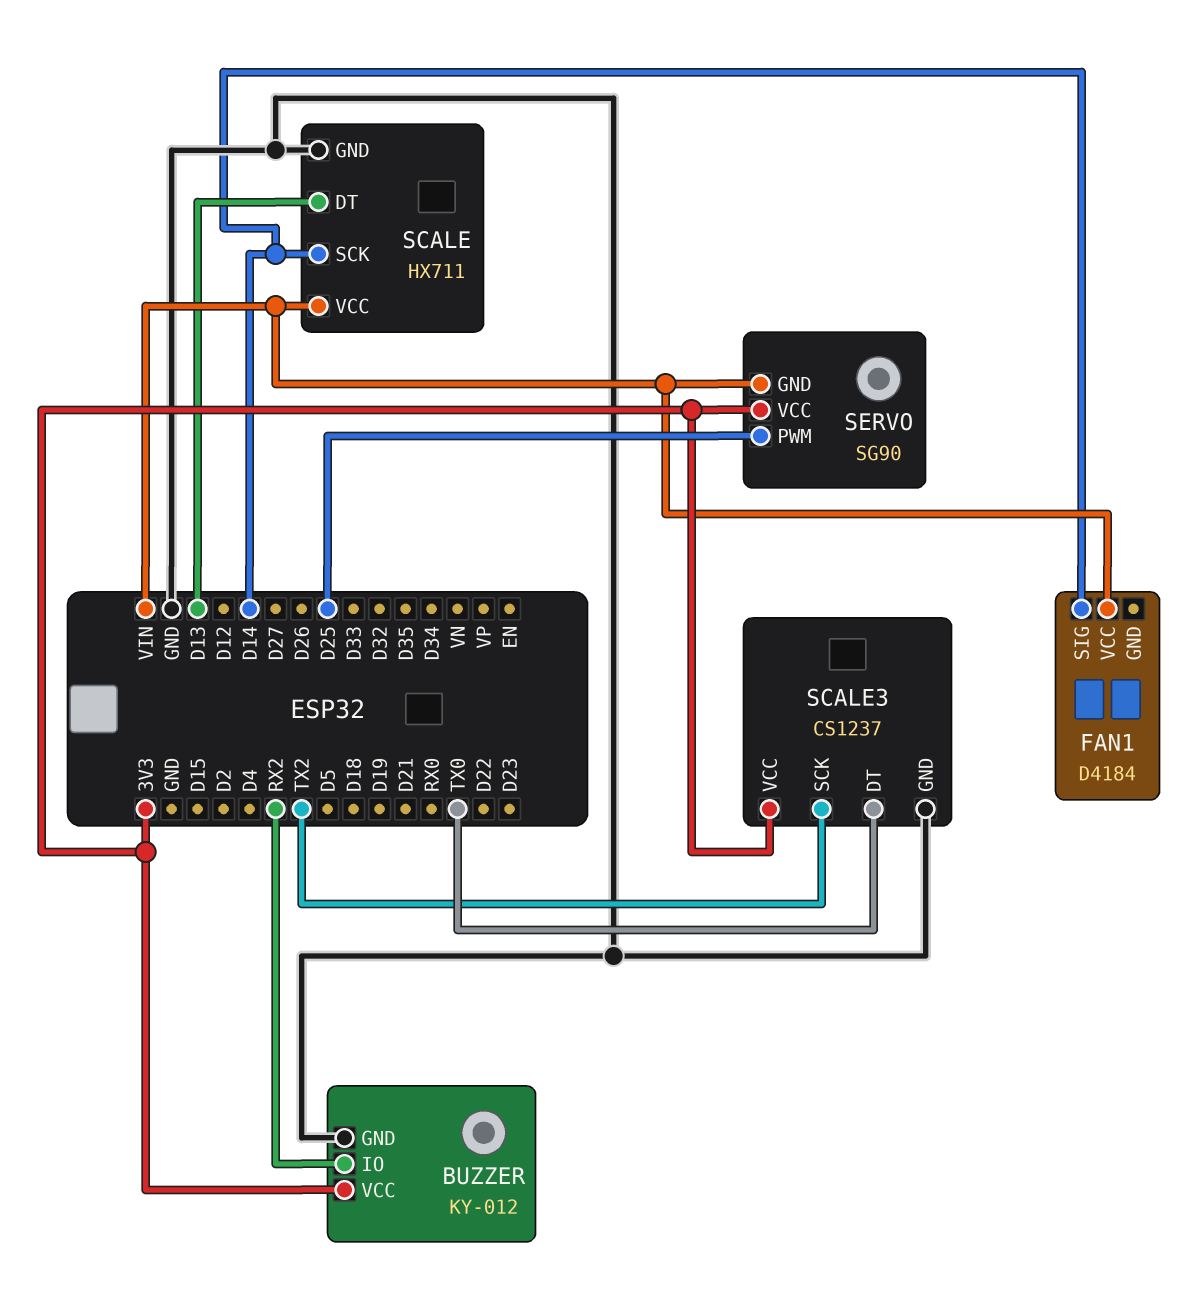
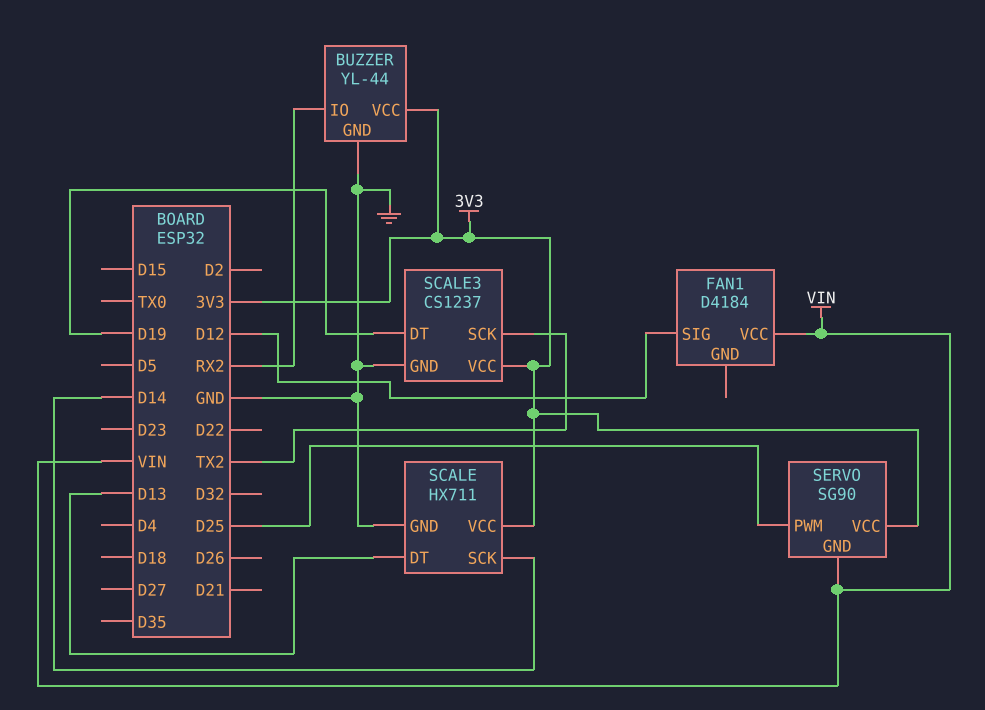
BUZZER: KY-012 -> YL-44
FAN1 pin SIG: D14 -> D12
SCALE pin VCC: VIN -> 3V3
SCALE3 pin DT: TX0 -> D19

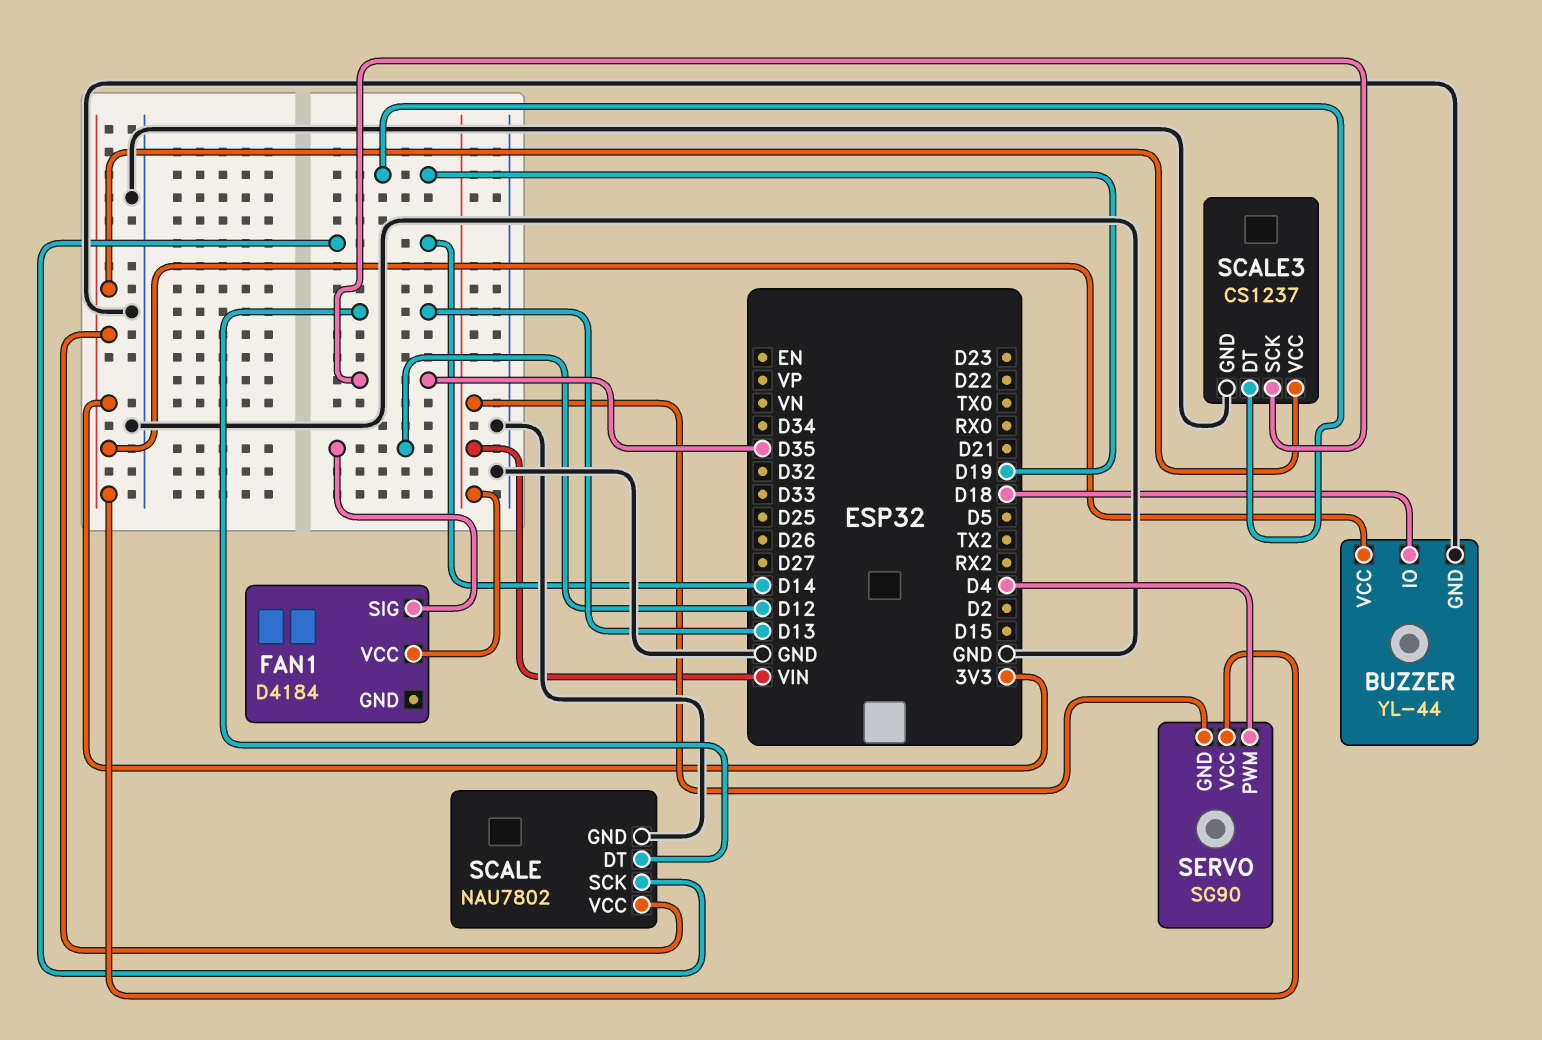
BUZZER pin IO: RX2 -> D18
SCALE: HX711 -> NAU7802
SCALE3 pin SCK: TX2 -> D35
SERVO pin PWM: D25 -> D4

